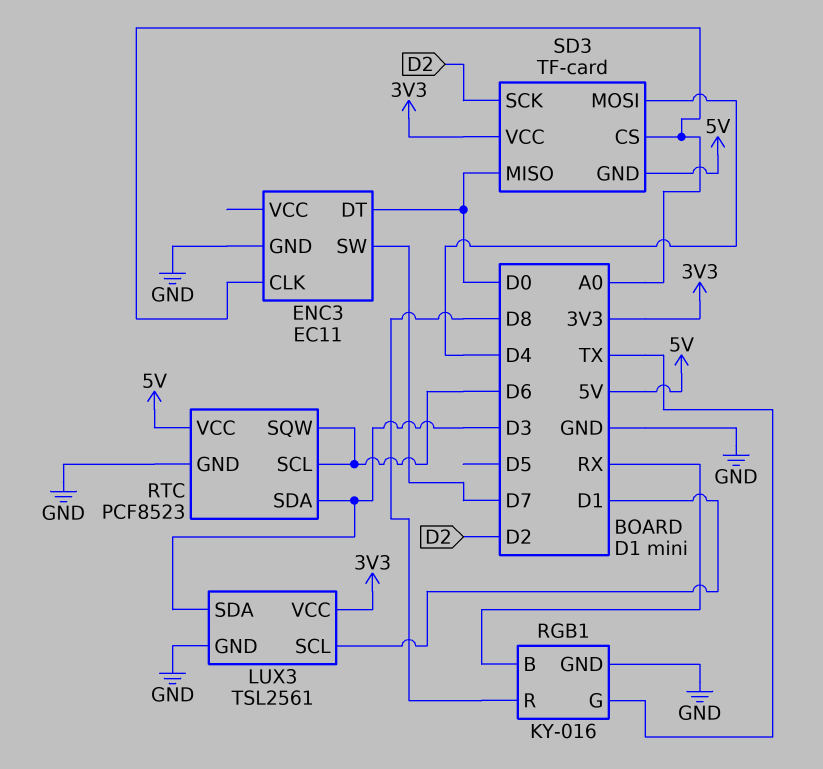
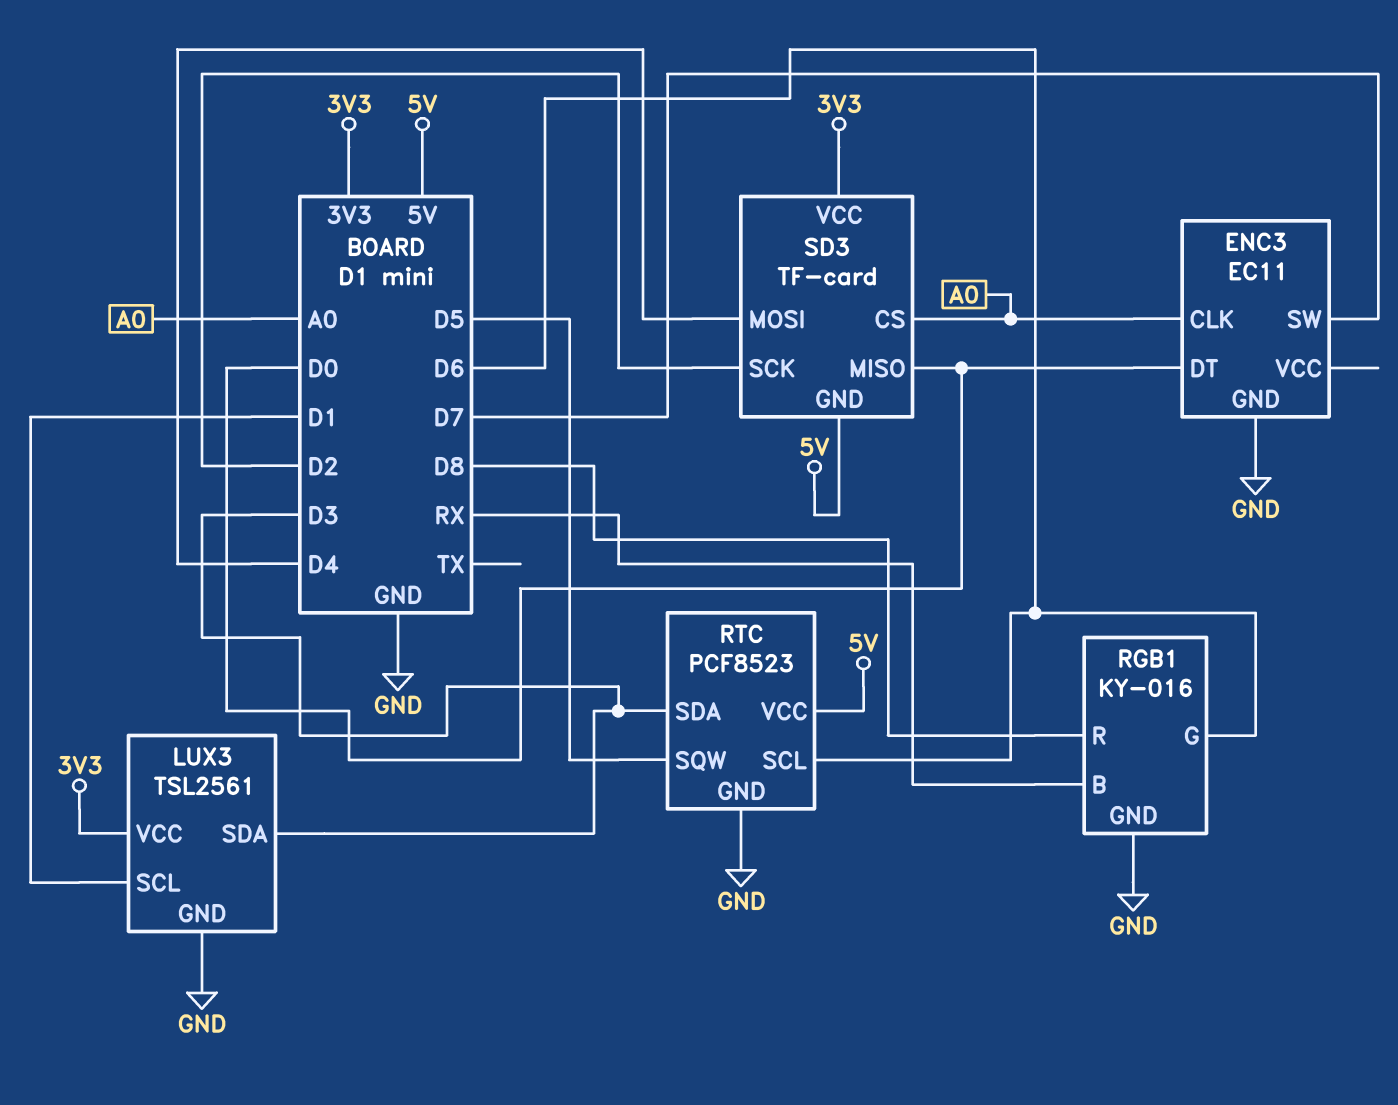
RGB1 pin G: TX -> D6
RTC pin SQW: D6 -> D5

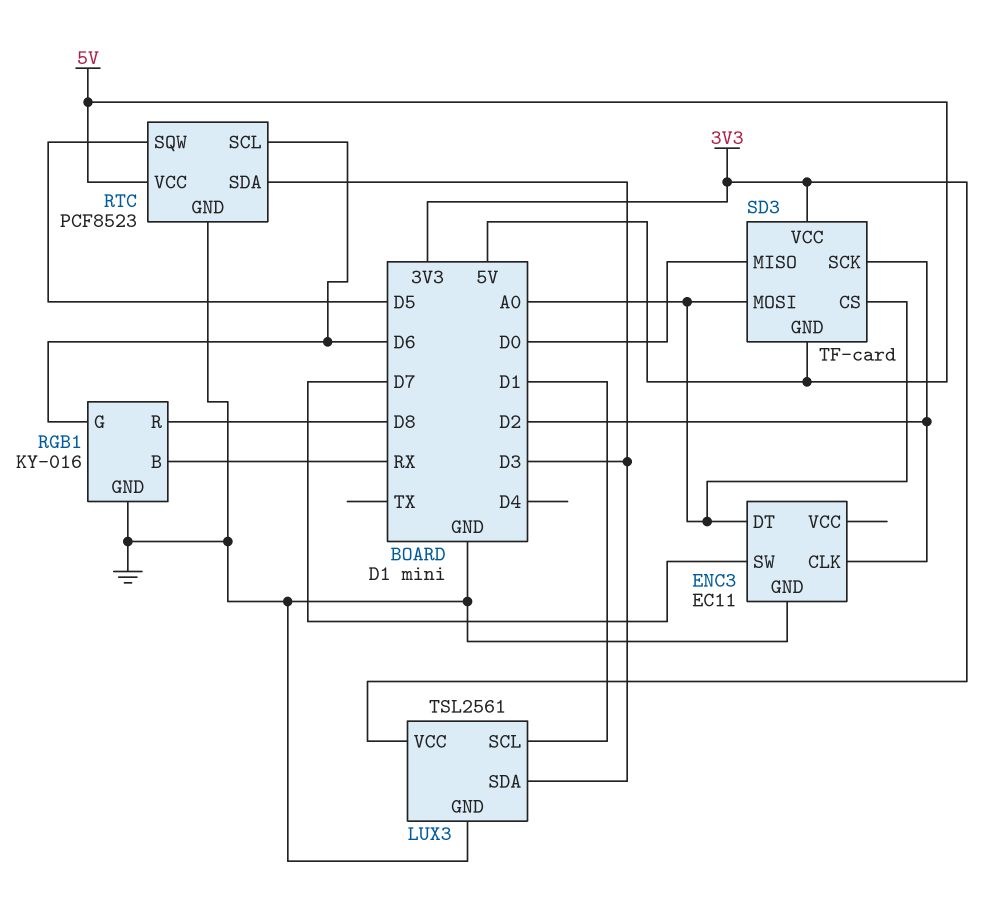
ENC3 pin CLK: A0 -> D2
ENC3 pin DT: D0 -> A0
SD3 pin MOSI: D4 -> A0

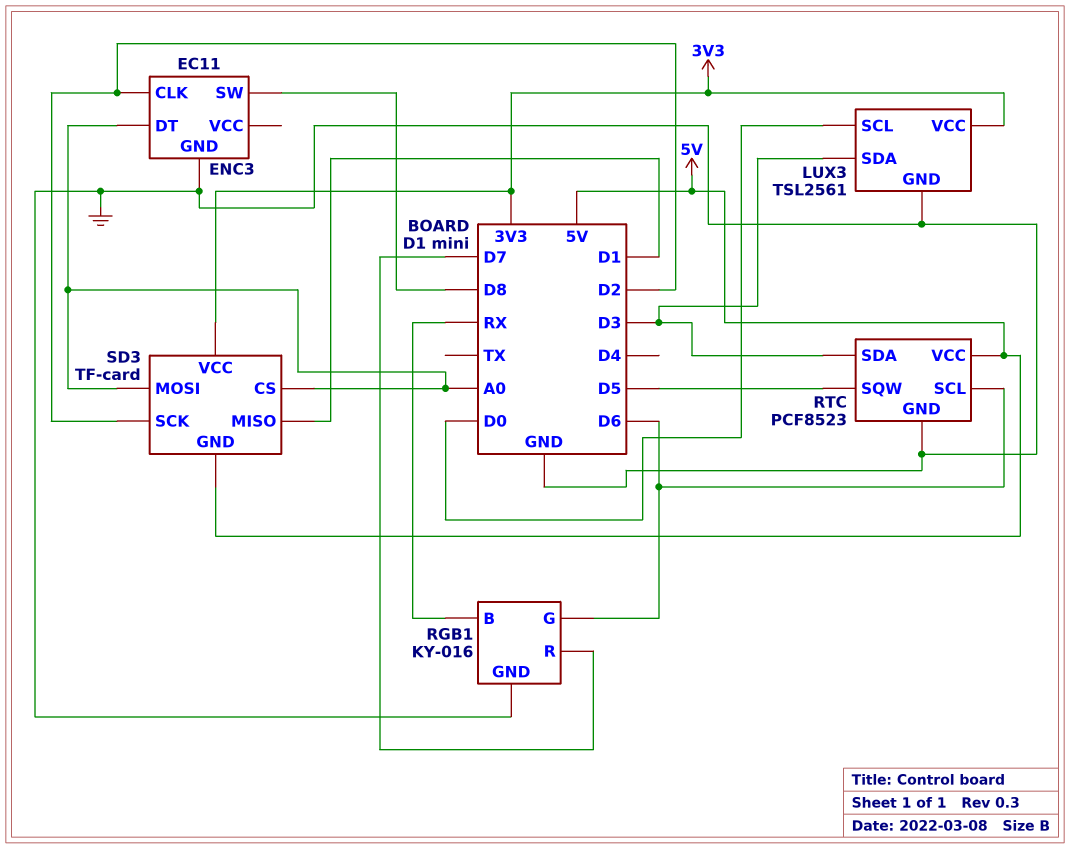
ENC3 pin SW: D7 -> D8
LUX3 pin SCL: D1 -> D0
RGB1 pin R: D8 -> D7
SD3 pin MISO: D0 -> D1

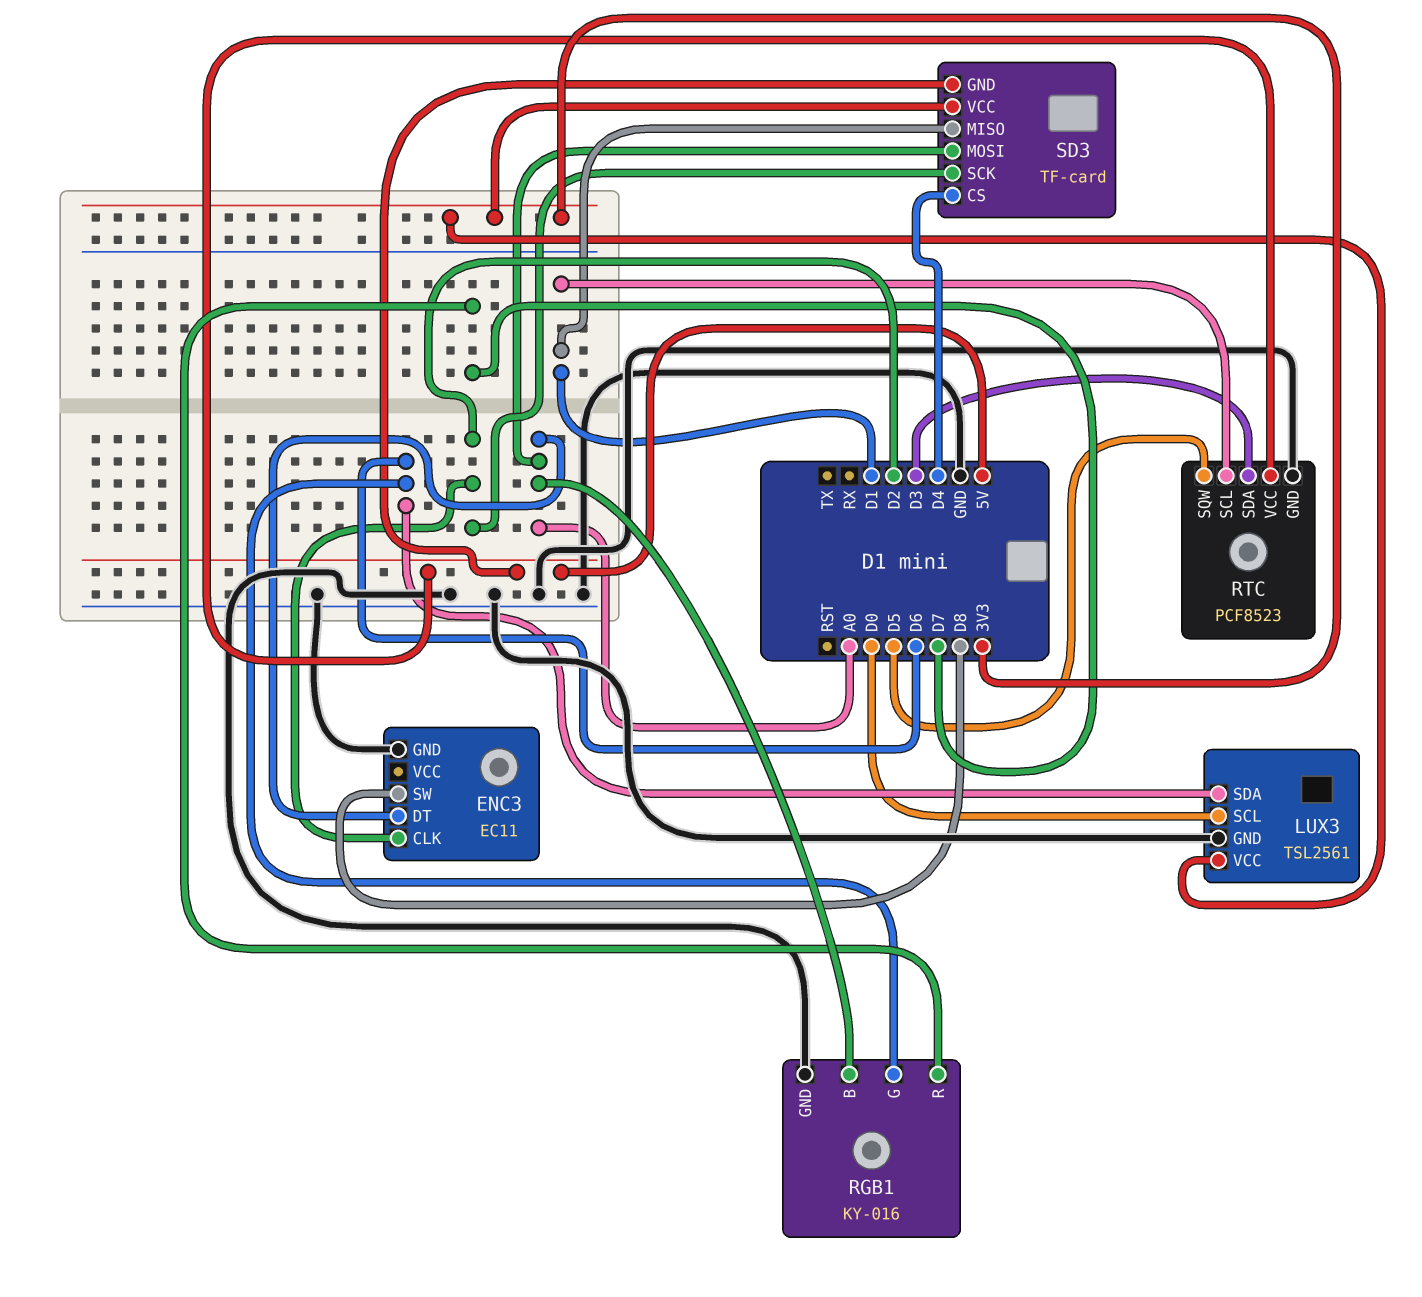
LUX3 pin SDA: D3 -> D6
RGB1 pin B: RX -> A0
RTC pin SCL: D6 -> D1
SD3 pin CS: A0 -> D4

